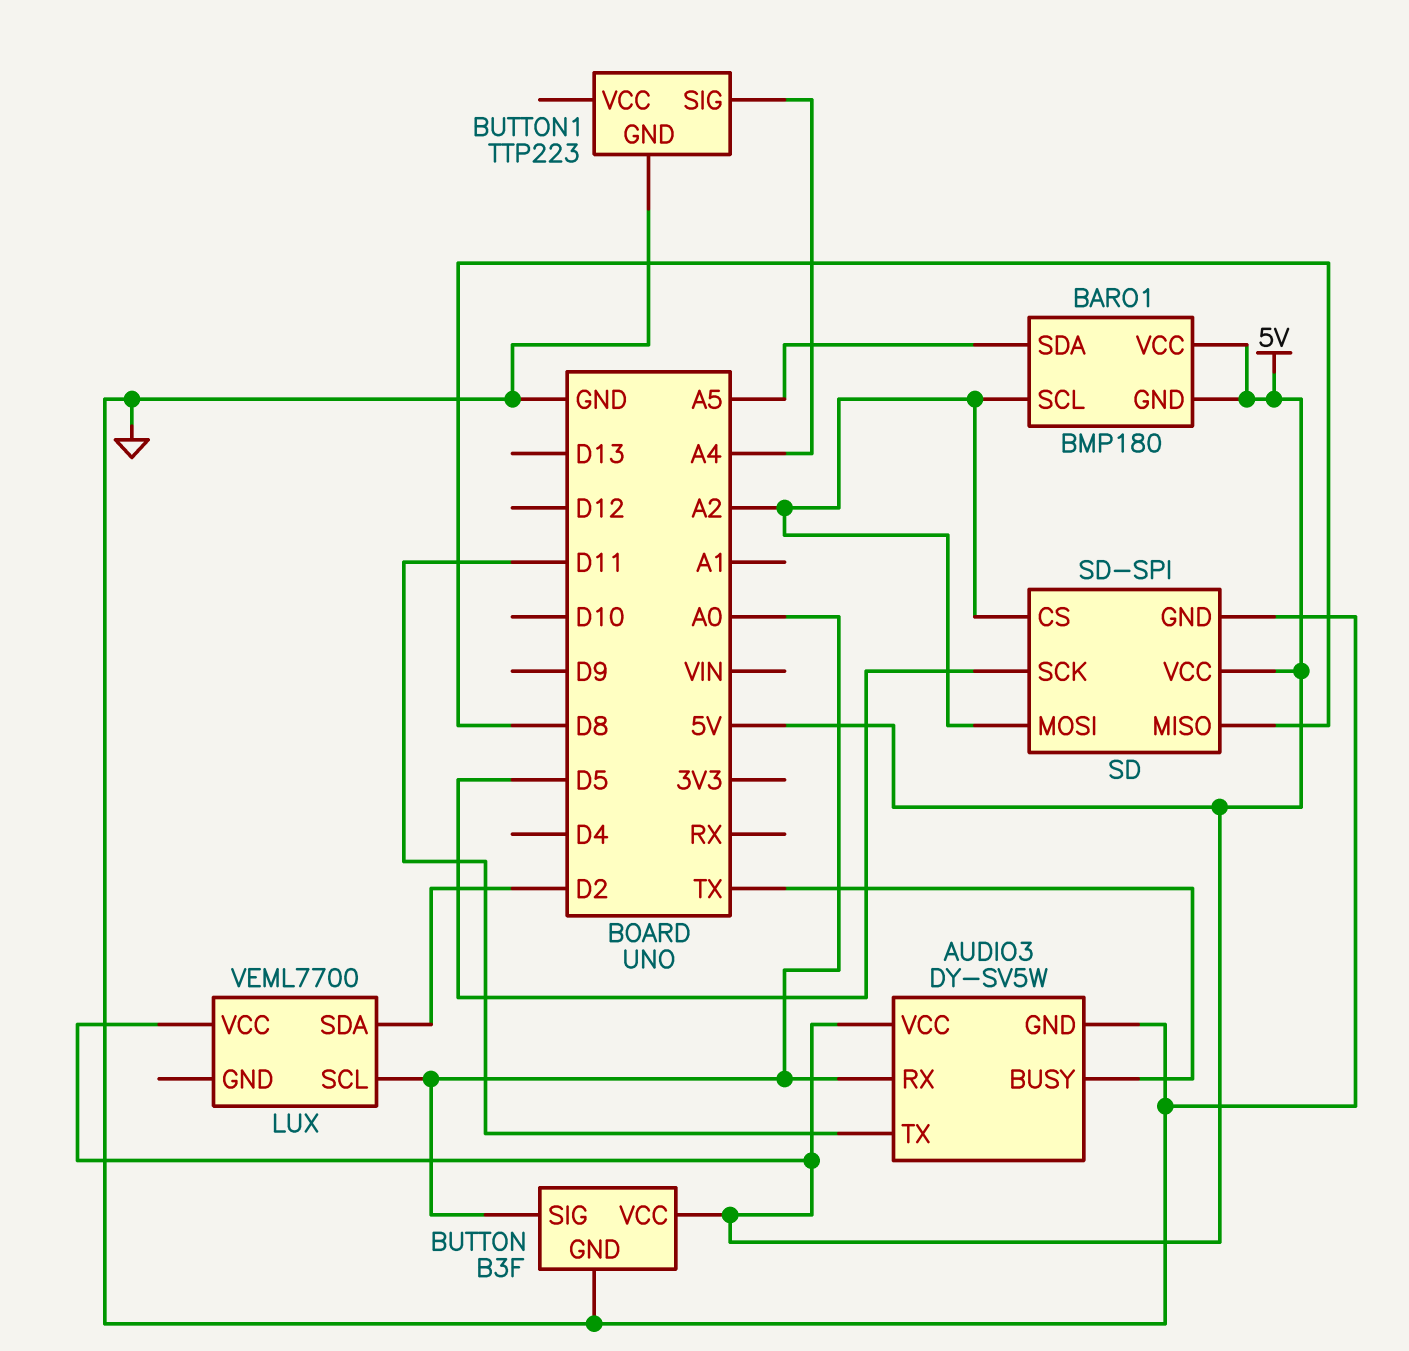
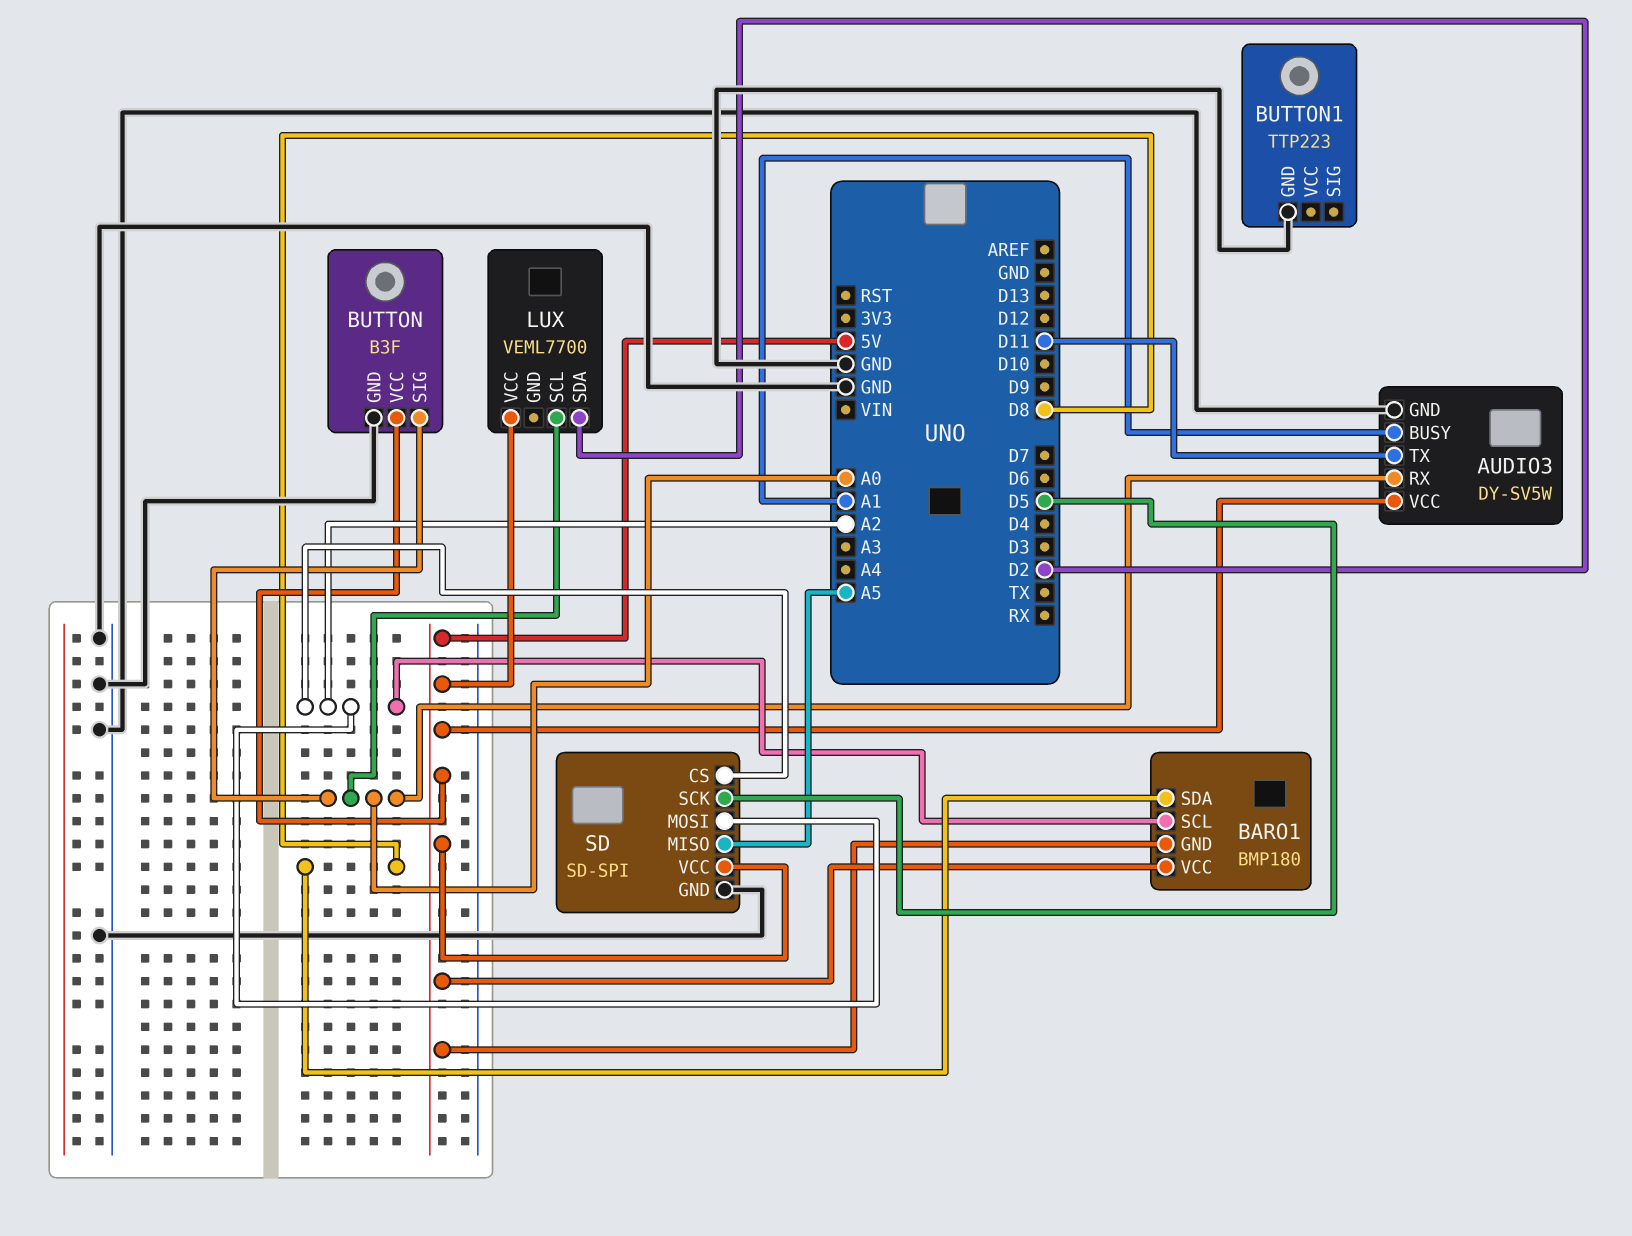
AUDIO3 pin BUSY: TX -> A1
BARO1 pin SDA: A5 -> D8
BUTTON1 pin SIG: A4 -> none
SD pin MISO: D8 -> A5

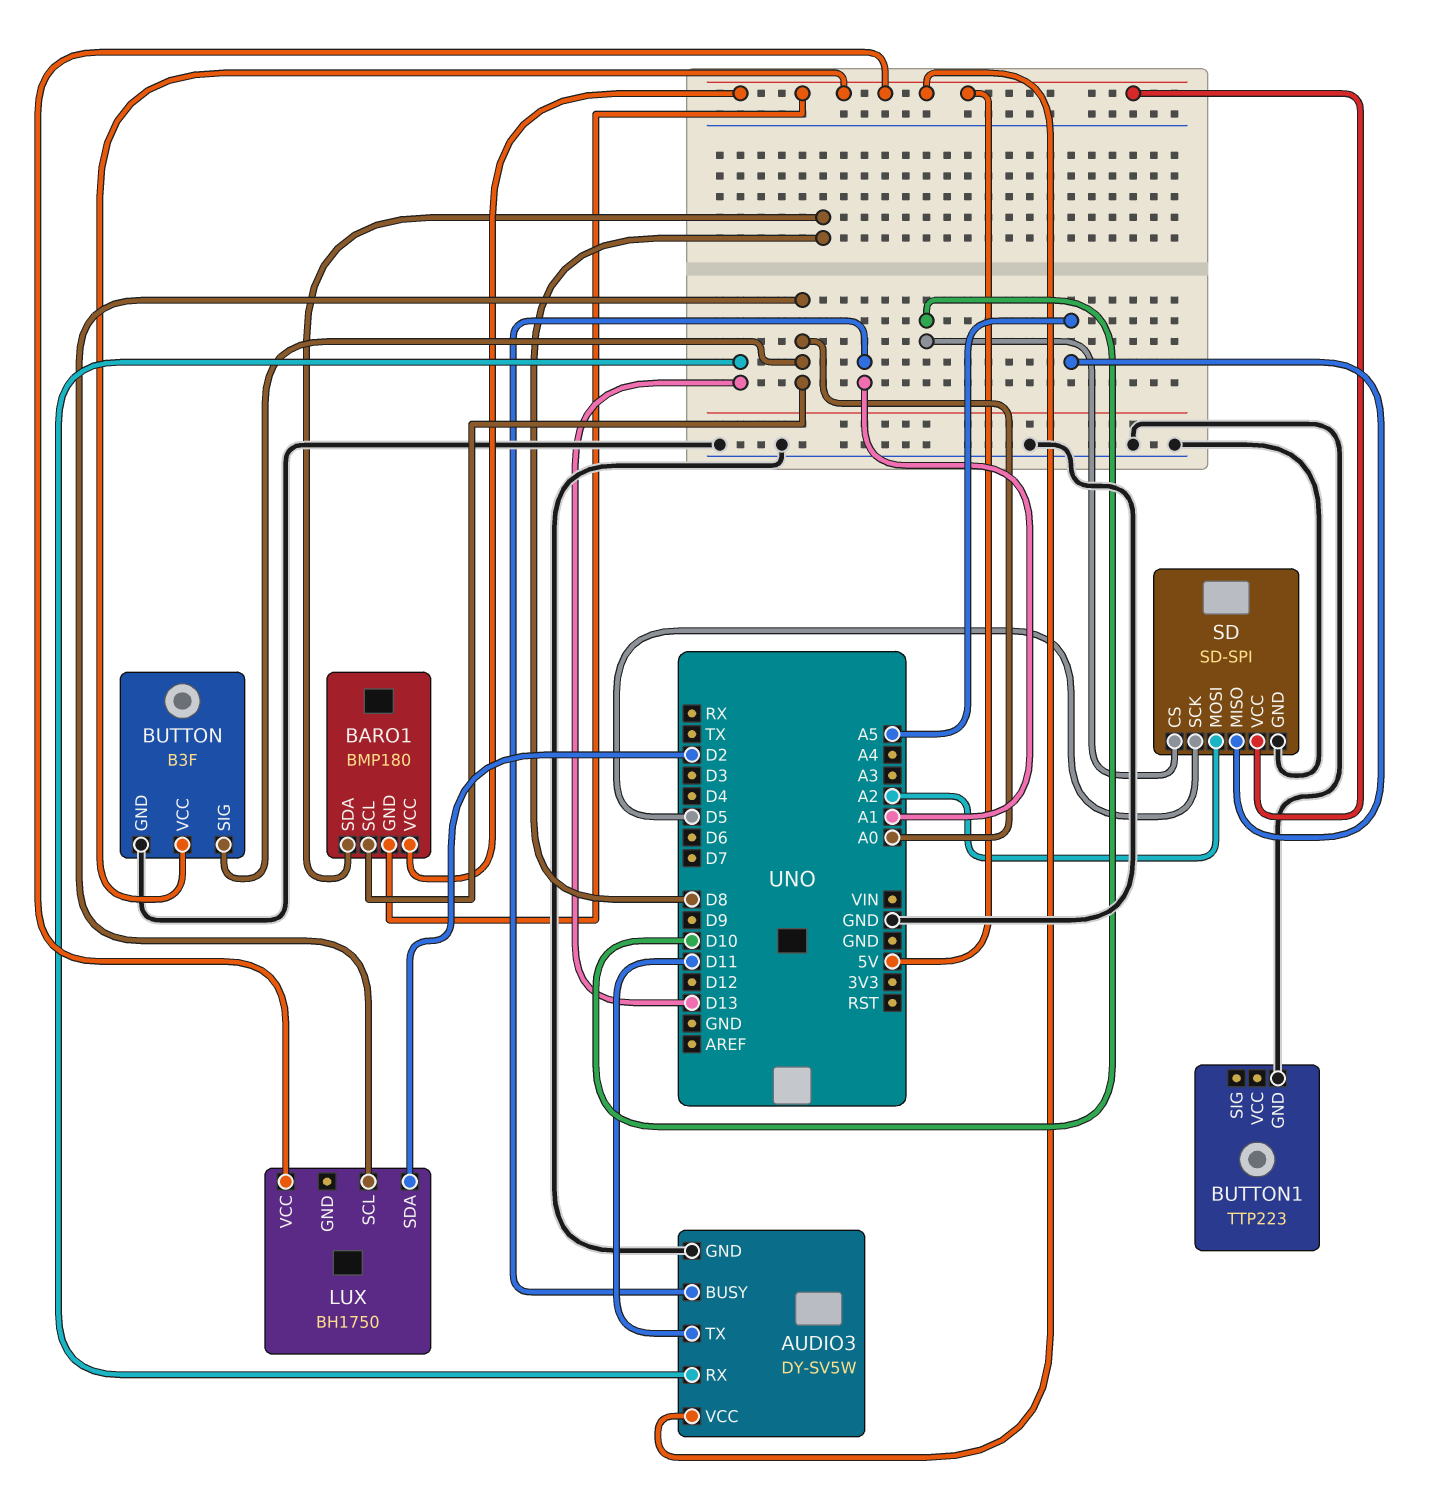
AUDIO3 pin RX: A0 -> D13
BARO1 pin SCL: A2 -> A0
LUX: VEML7700 -> BH1750
SD pin CS: A2 -> D10

